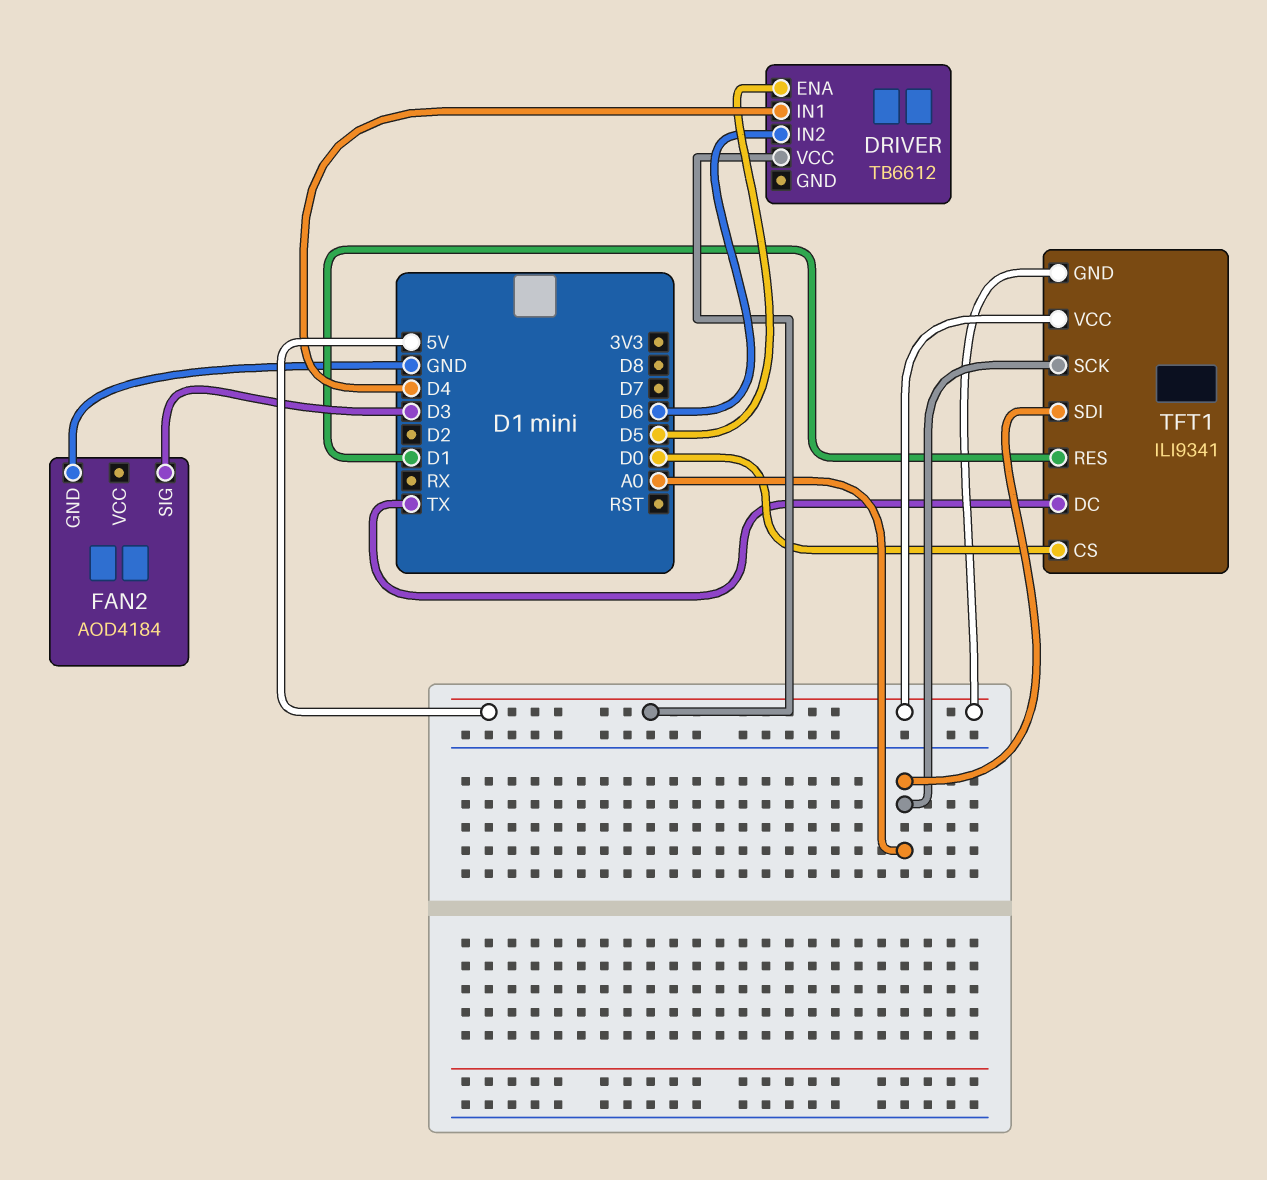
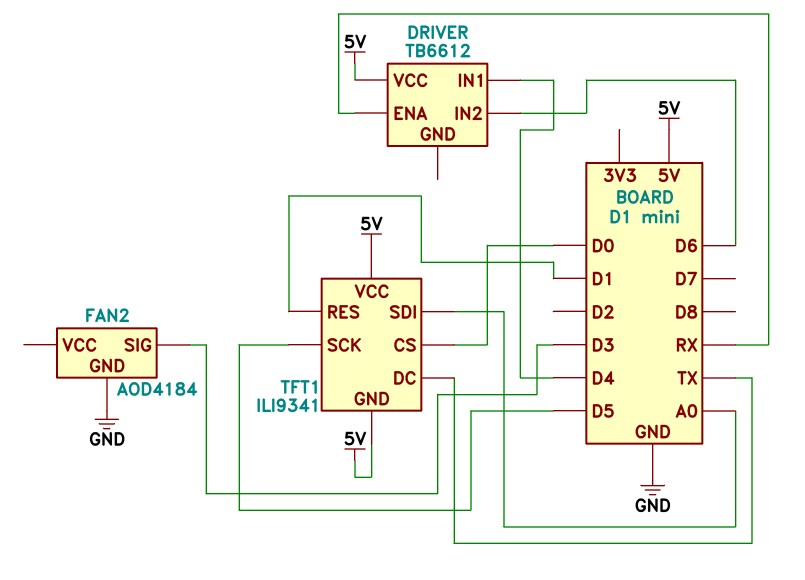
DRIVER pin ENA: D5 -> RX
TFT1 pin SCK: A0 -> D5

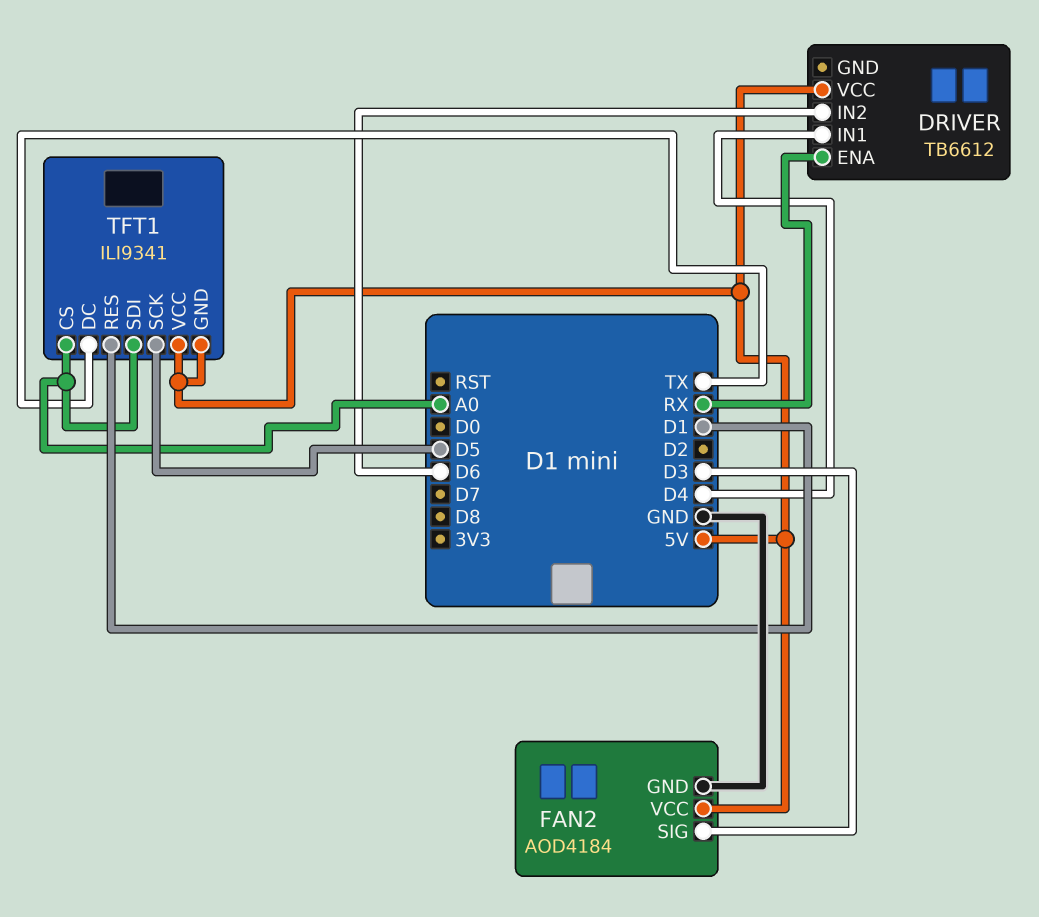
FAN2 pin VCC: none -> 5V
TFT1 pin CS: D0 -> A0

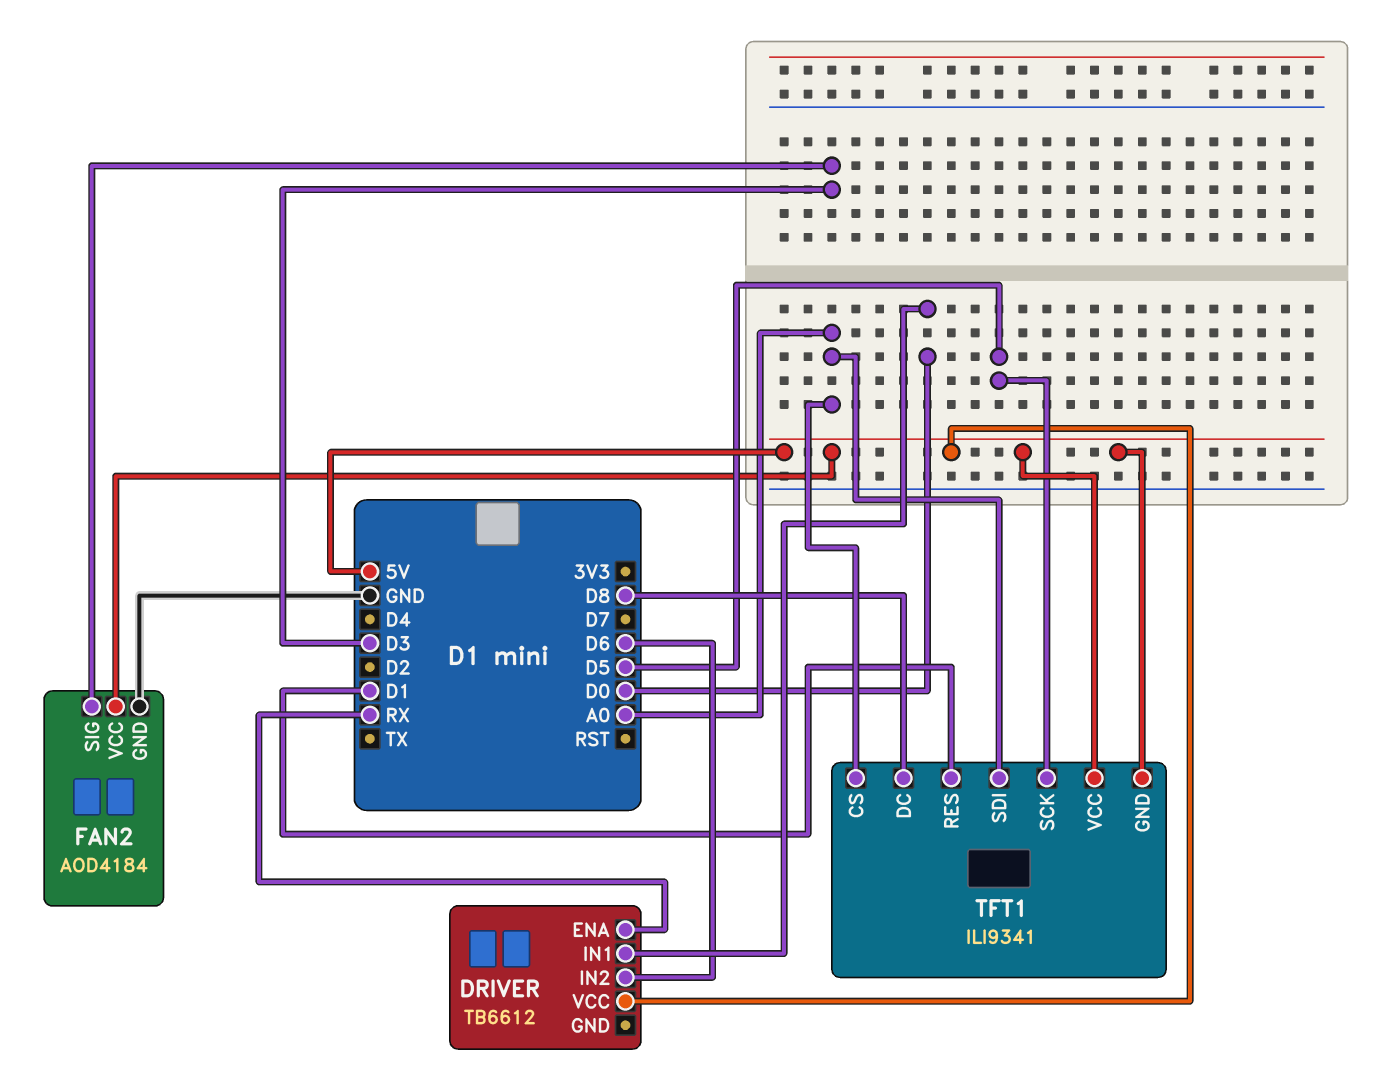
DRIVER pin IN1: D4 -> D0
TFT1 pin DC: TX -> D8

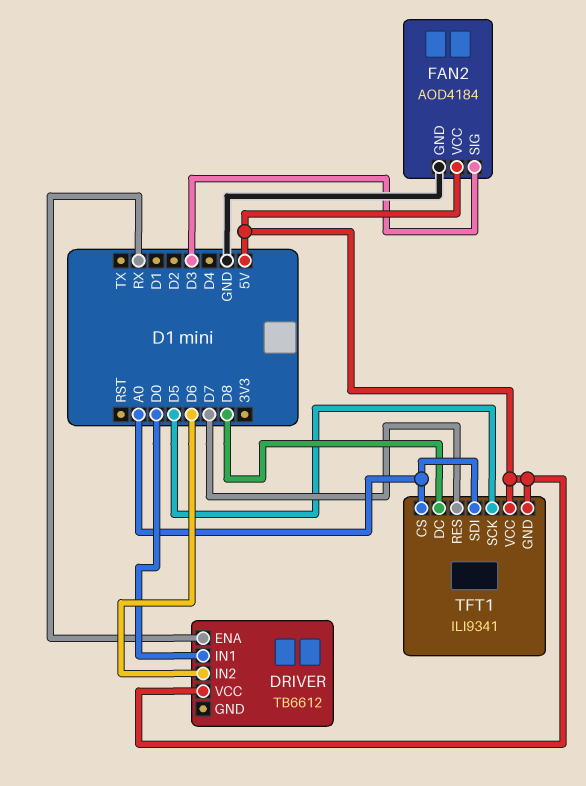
TFT1 pin RES: D1 -> D7

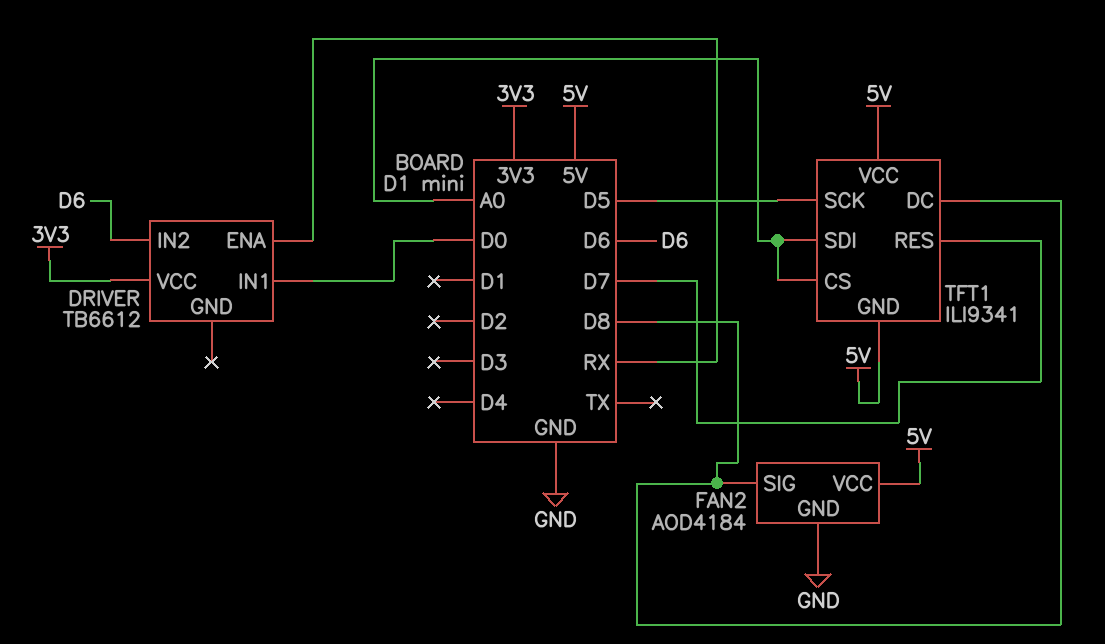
DRIVER pin VCC: 5V -> 3V3
FAN2 pin SIG: D3 -> D8

